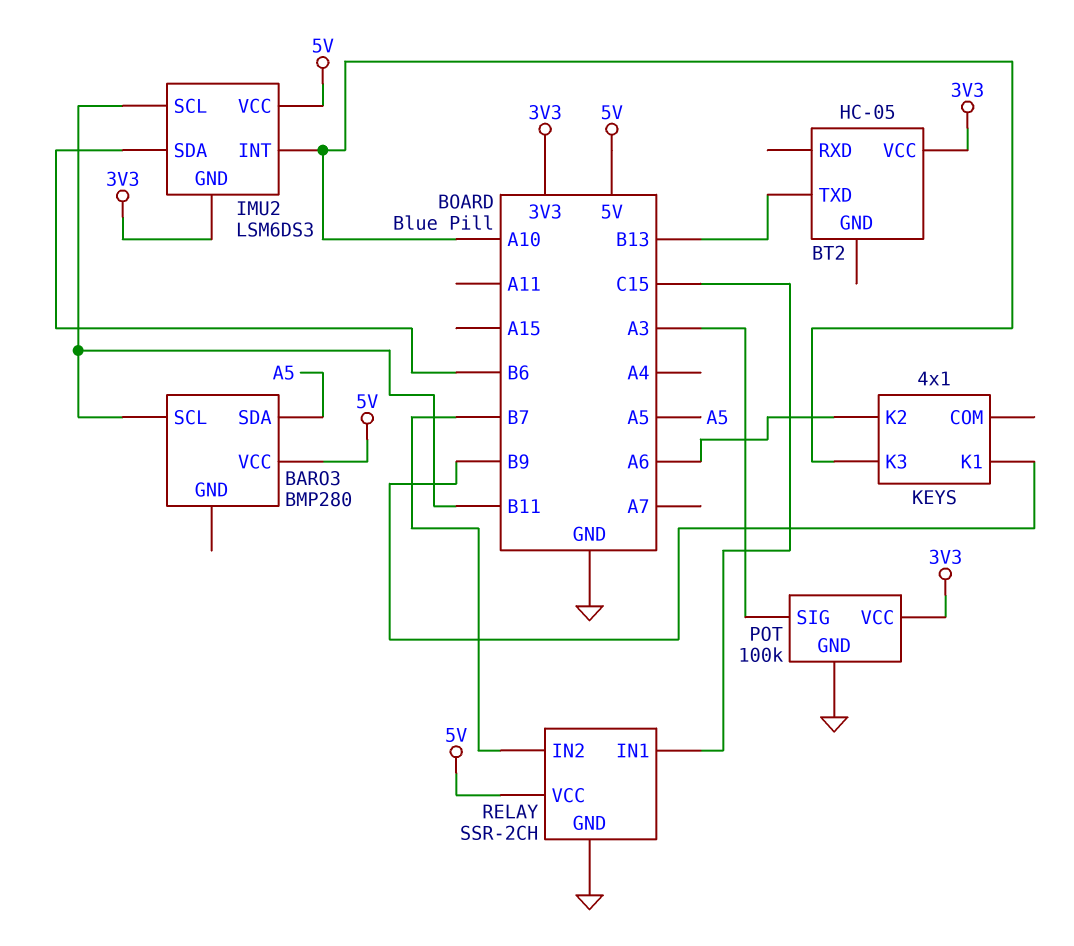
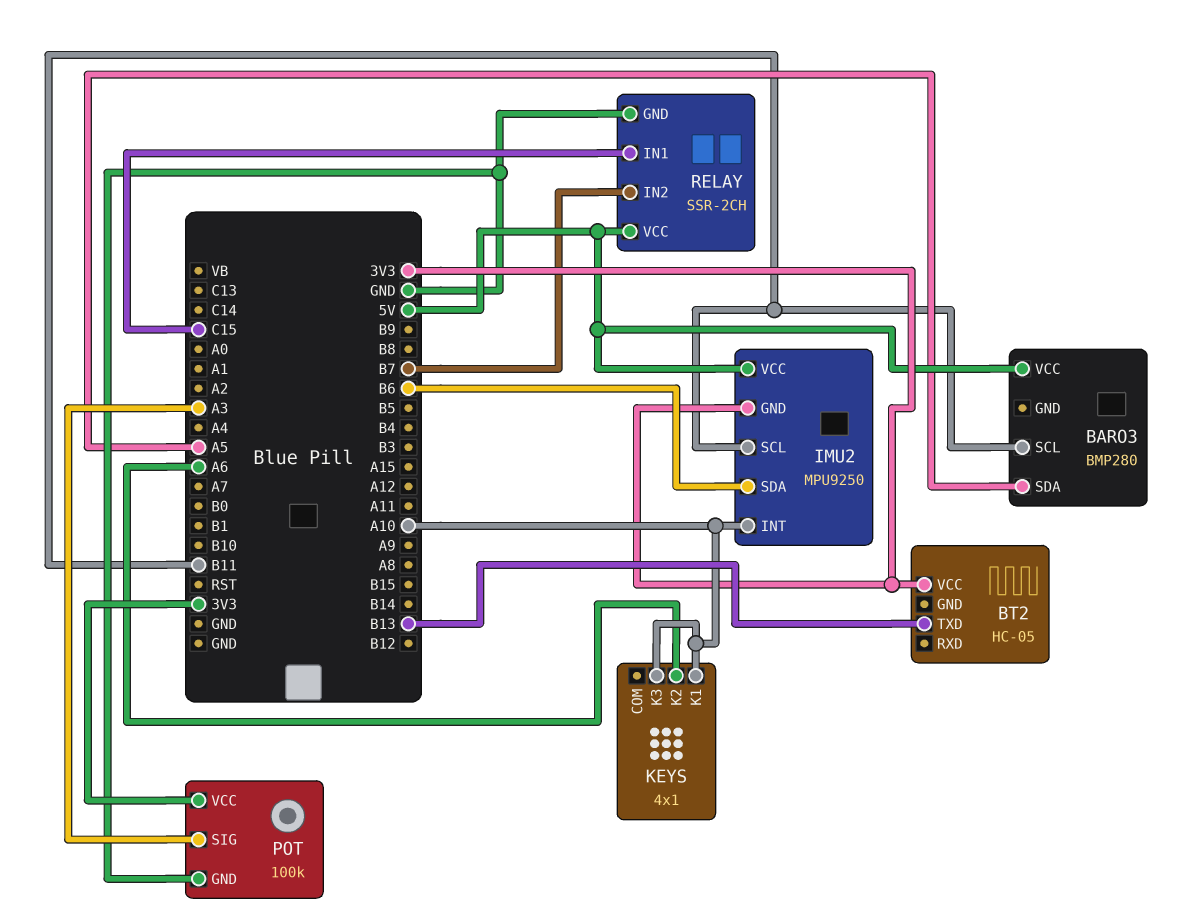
IMU2: LSM6DS3 -> MPU9250
KEYS pin K1: B9 -> A10

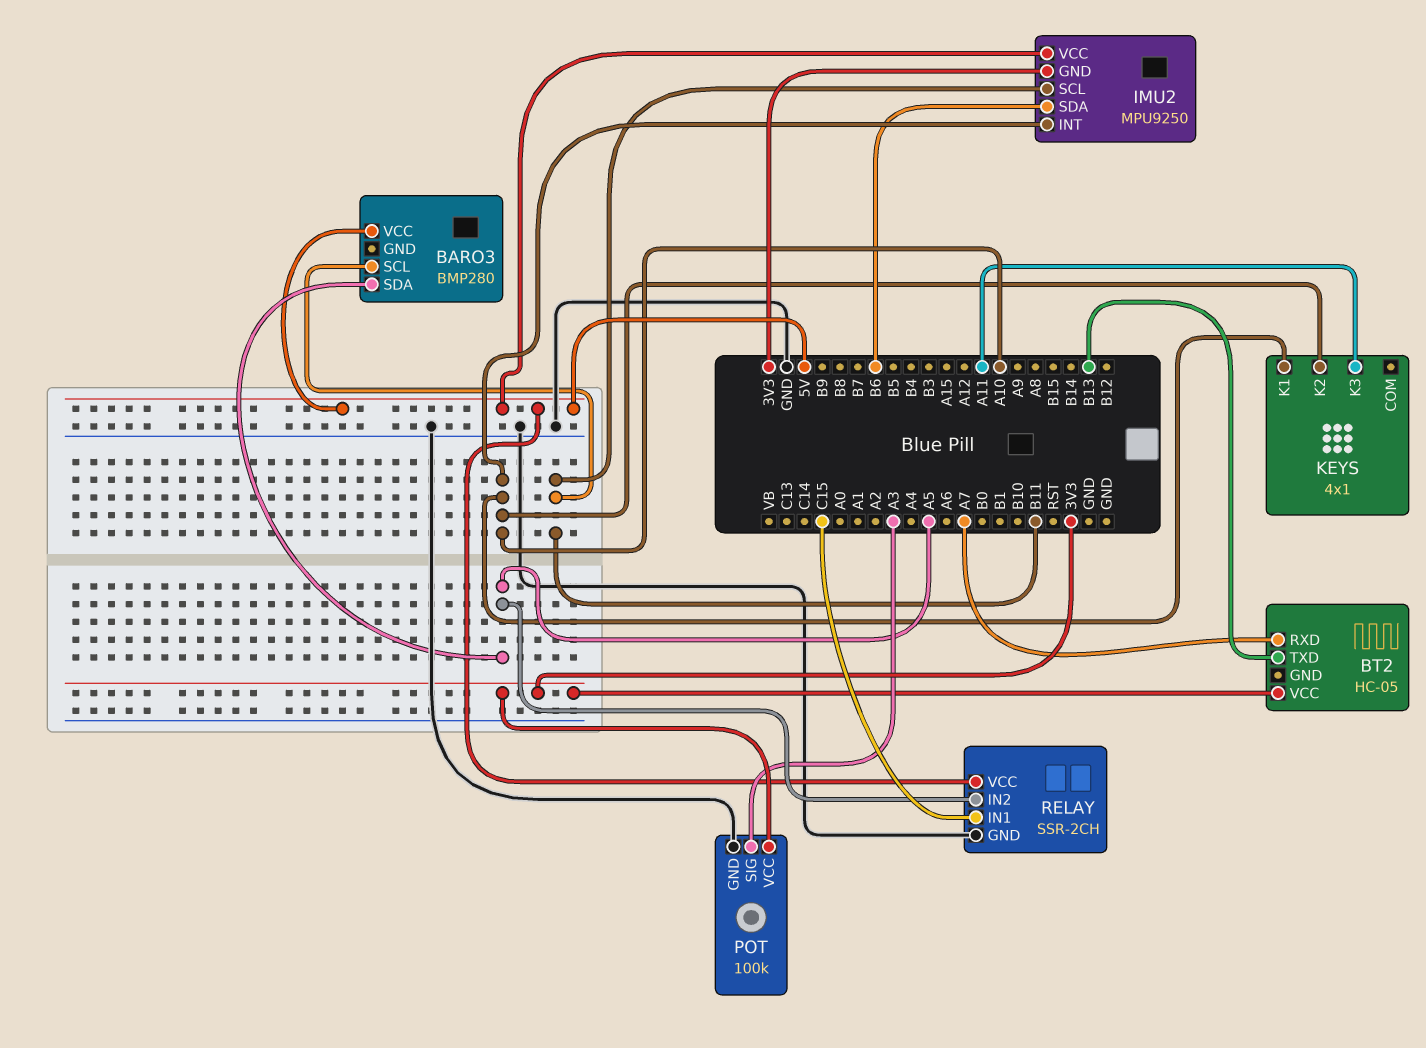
BT2 pin RXD: none -> A7
KEYS pin K2: A6 -> A10
KEYS pin K3: A10 -> A11
RELAY pin IN2: B7 -> A5

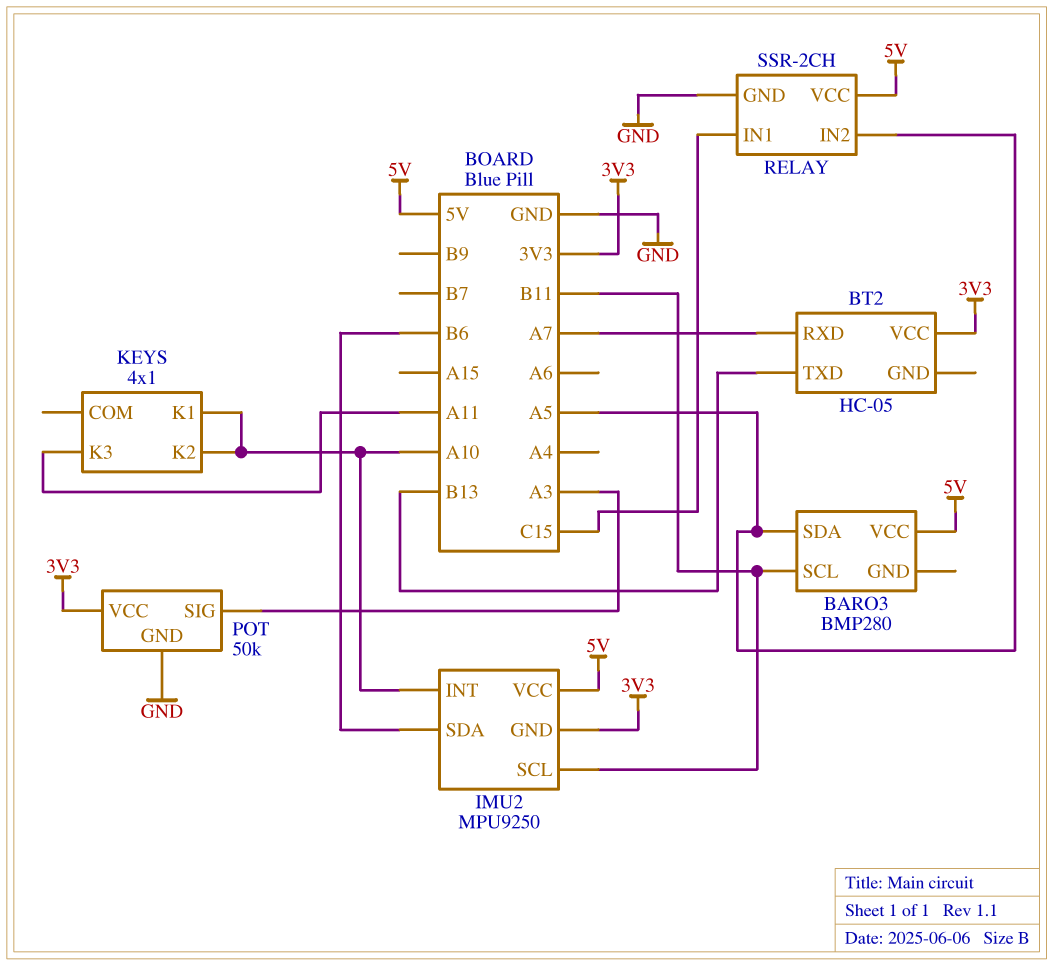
POT: 100k -> 50k

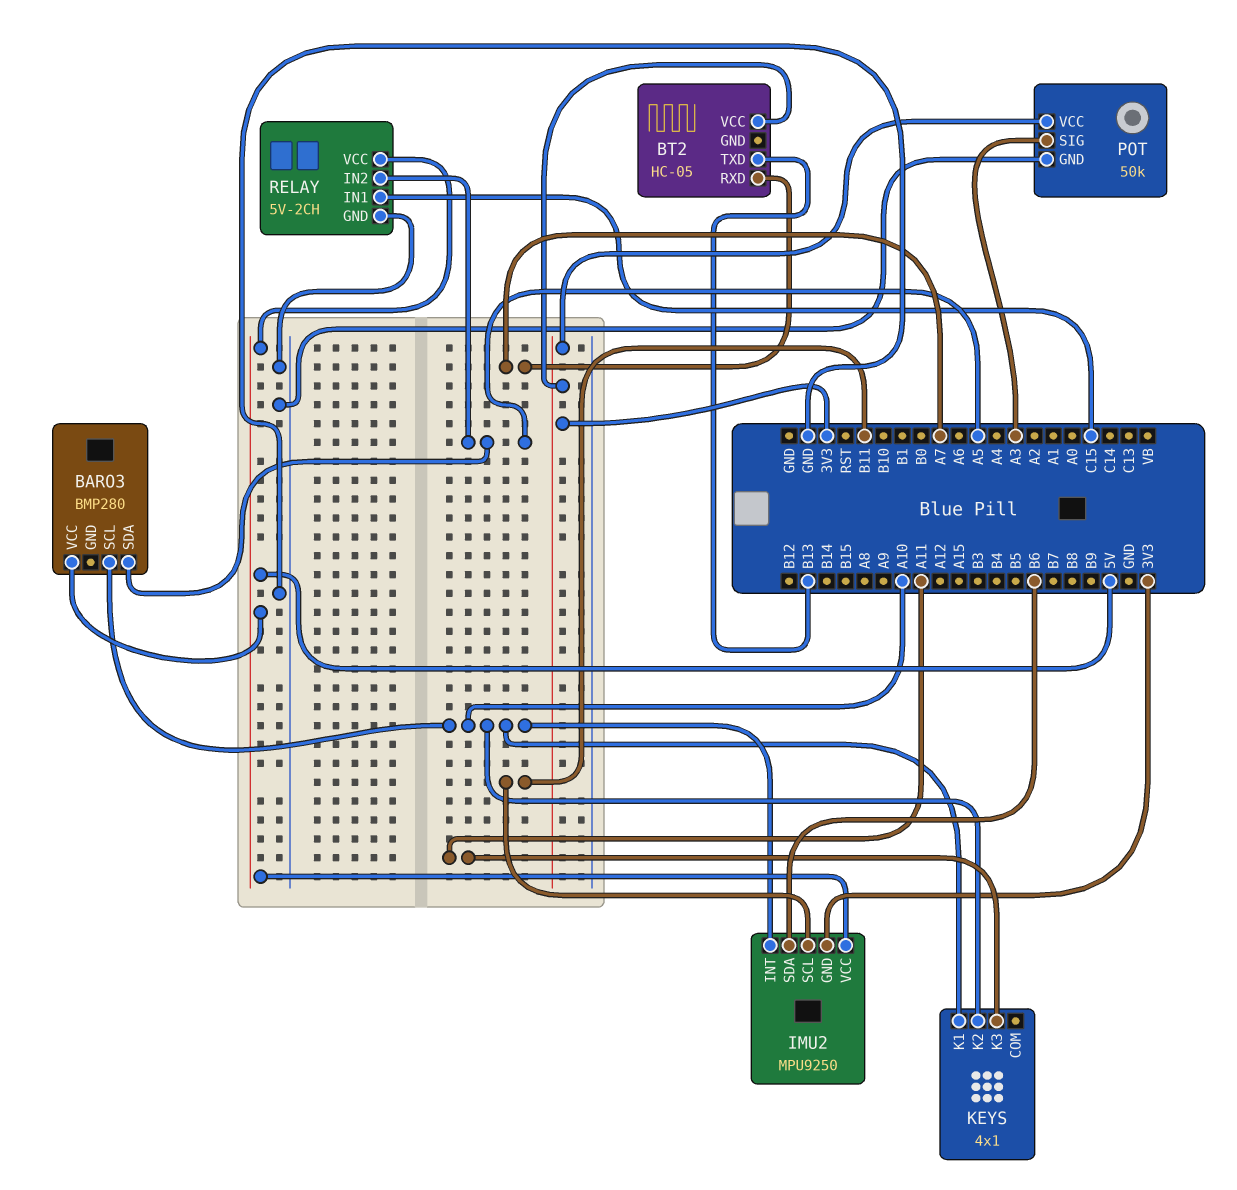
BARO3 pin SCL: B11 -> A10
RELAY: SSR-2CH -> 5V-2CH

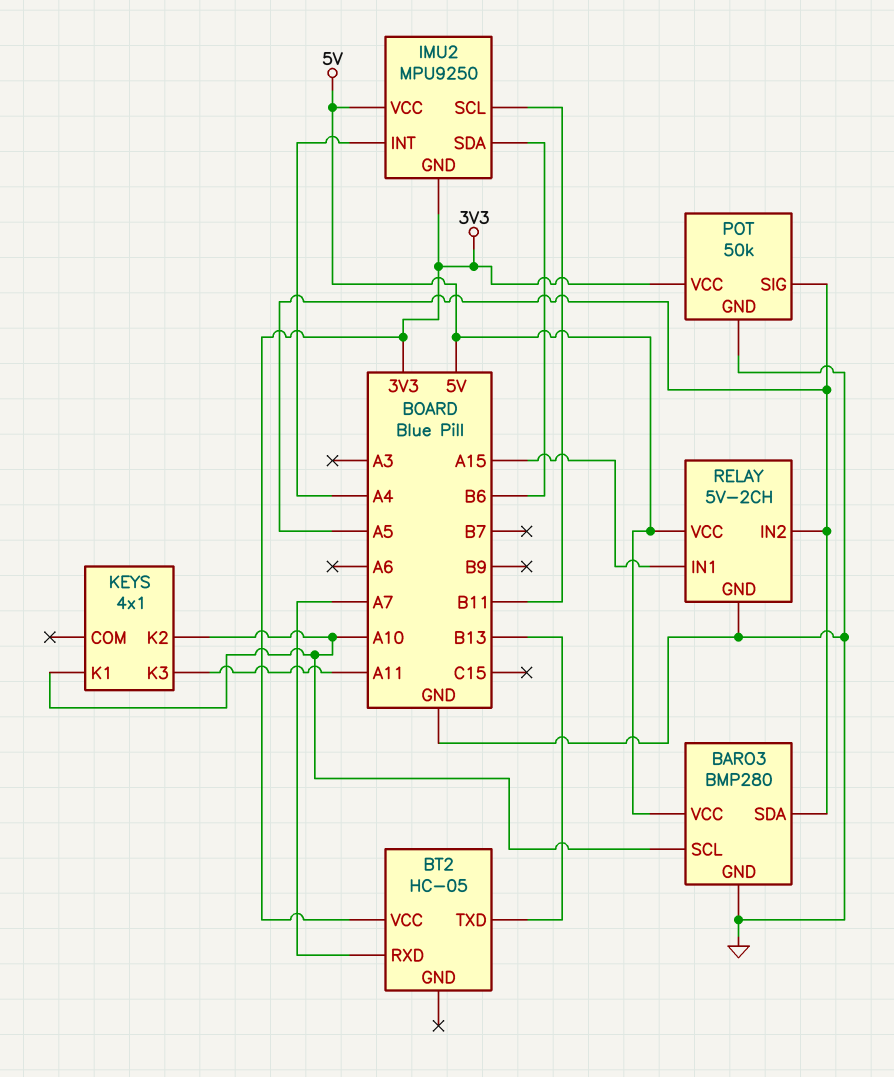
BARO3 pin GND: none -> GND
IMU2 pin INT: A10 -> A4
POT pin SIG: A3 -> A5
RELAY pin IN1: C15 -> A15

